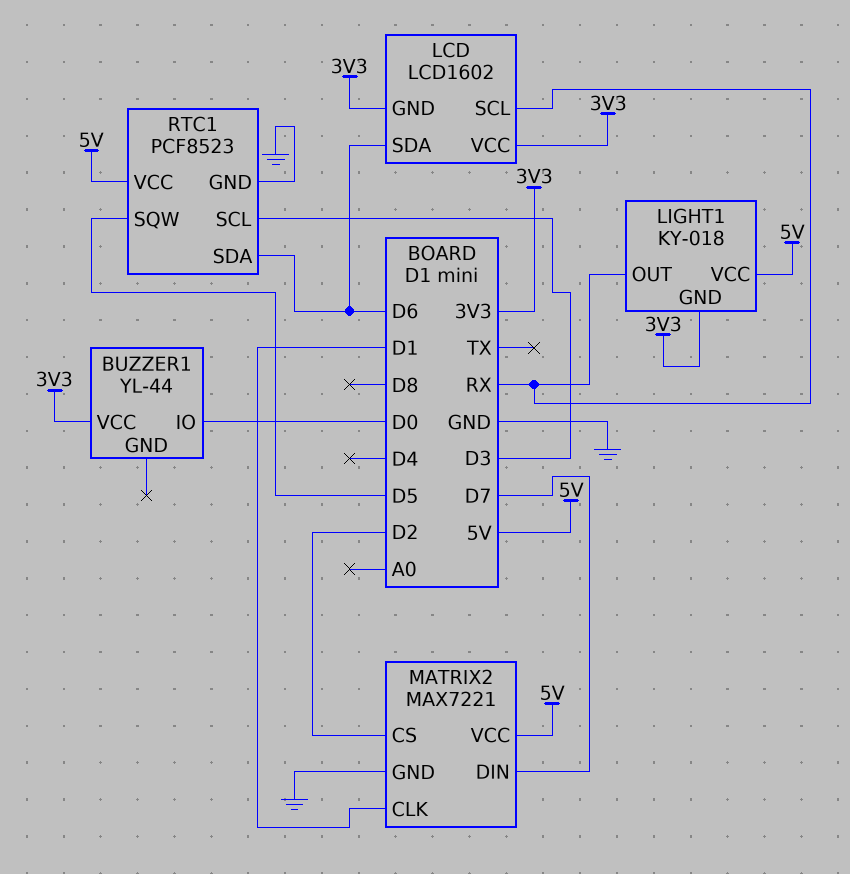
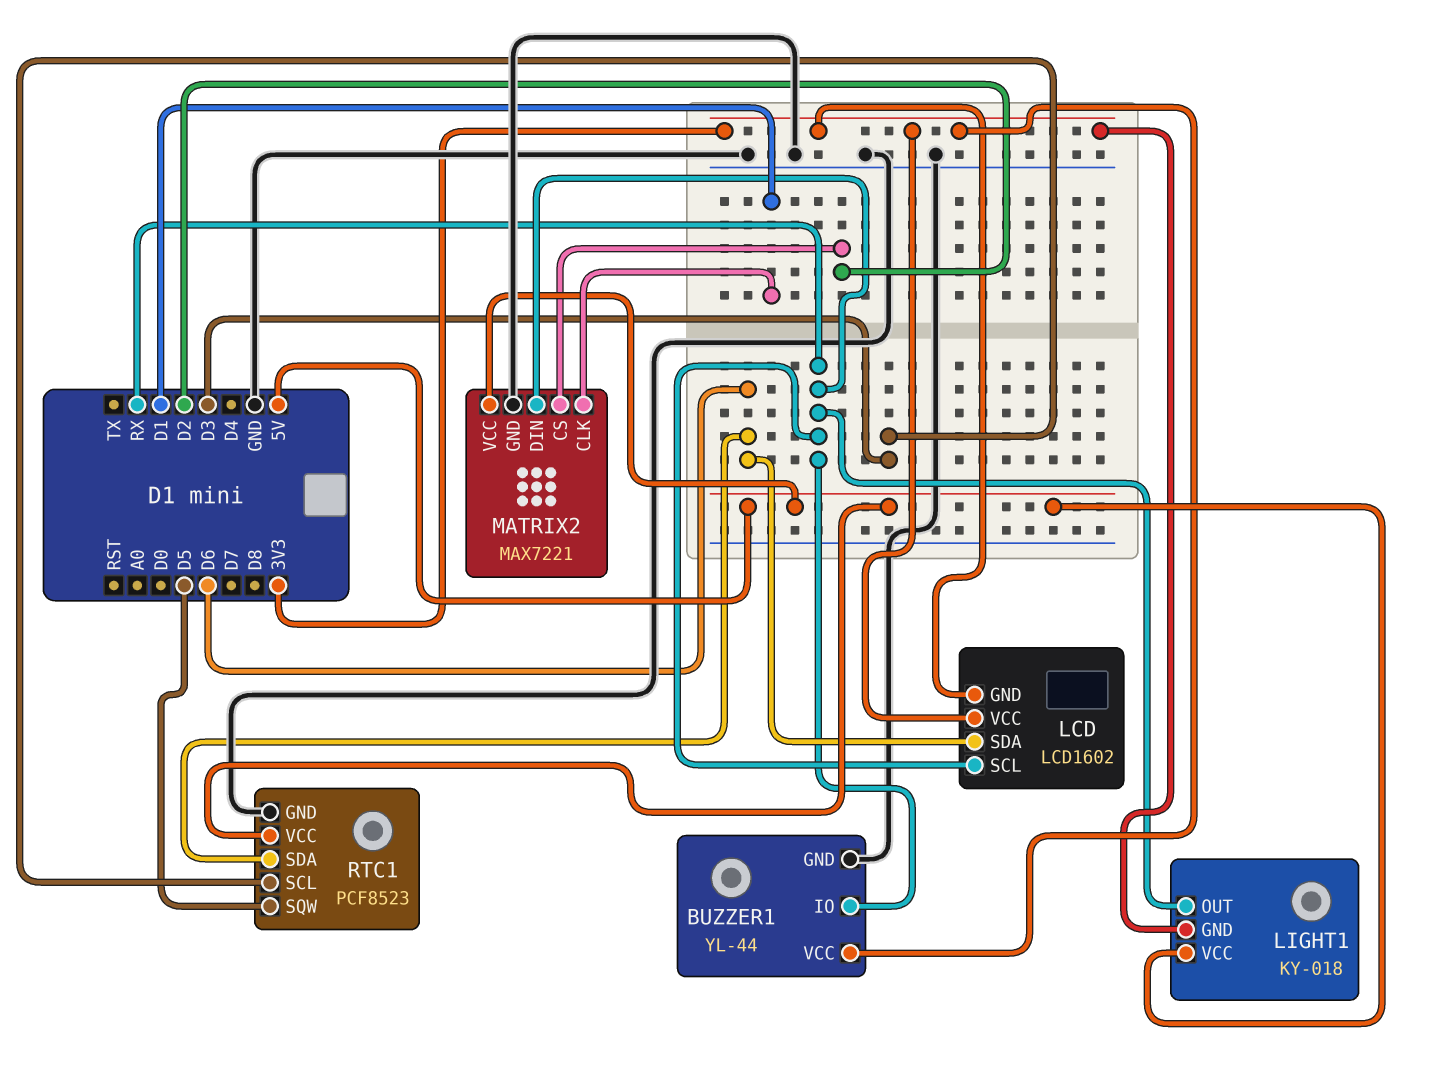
BUZZER1 pin GND: none -> GND
BUZZER1 pin IO: D0 -> RX
MATRIX2 pin DIN: D7 -> RX

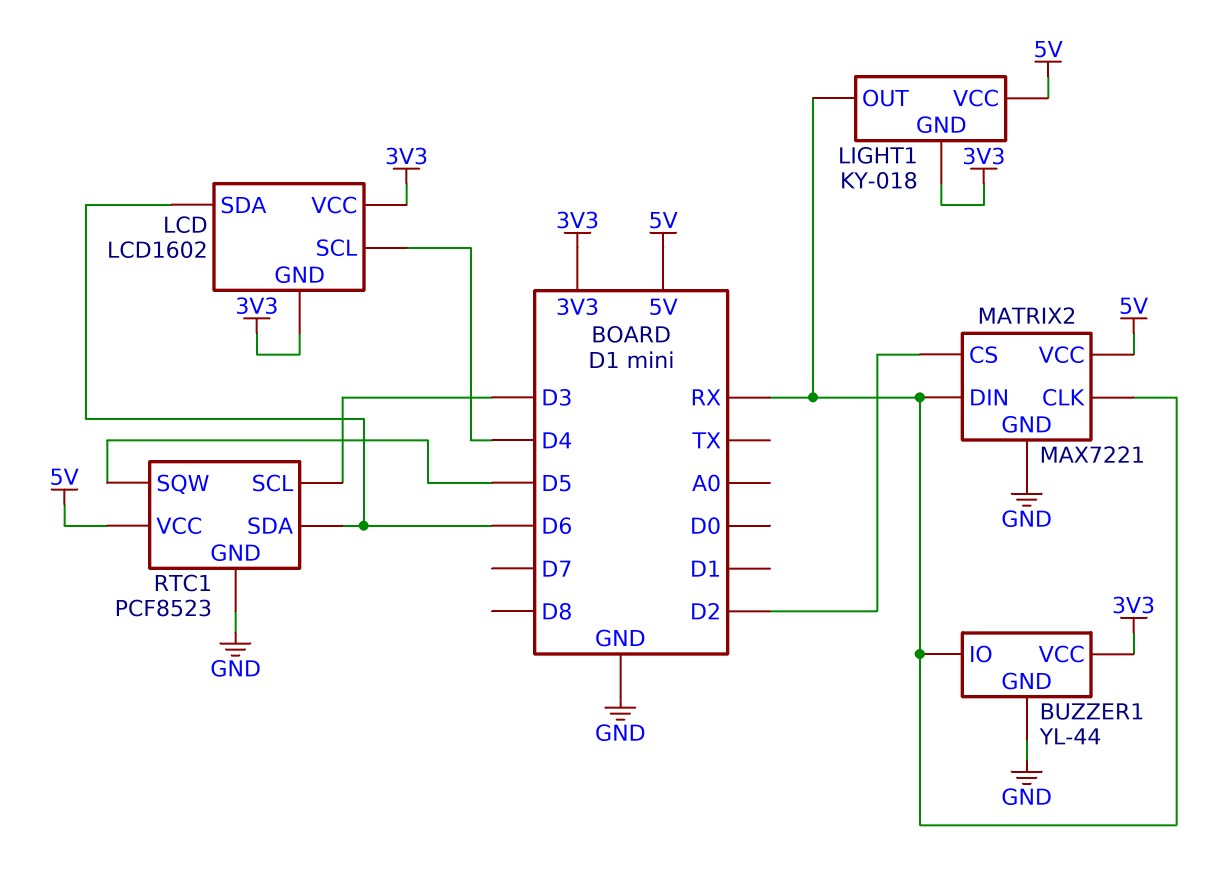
LCD pin SCL: RX -> D4
MATRIX2 pin CLK: D1 -> RX

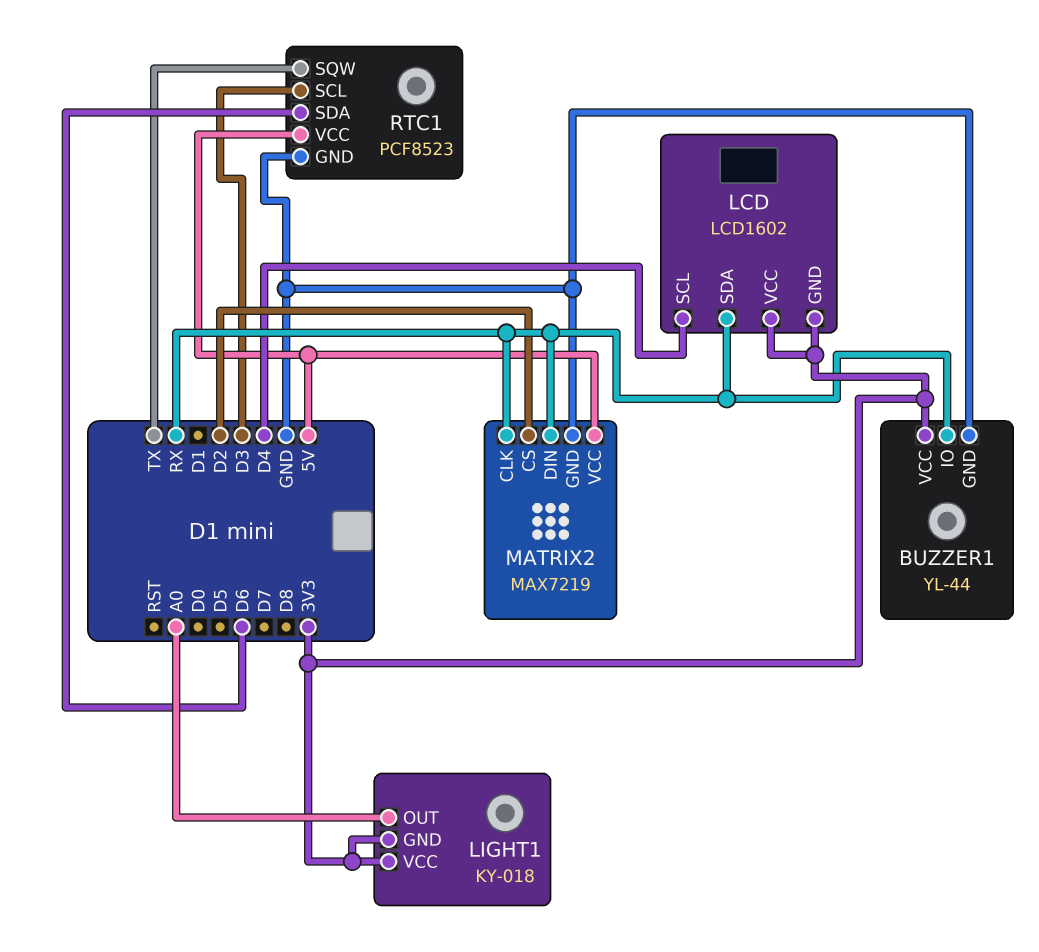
LCD pin SDA: D6 -> RX
LIGHT1 pin OUT: RX -> A0
LIGHT1 pin VCC: 5V -> 3V3
MATRIX2: MAX7221 -> MAX7219
RTC1 pin SQW: D5 -> TX

